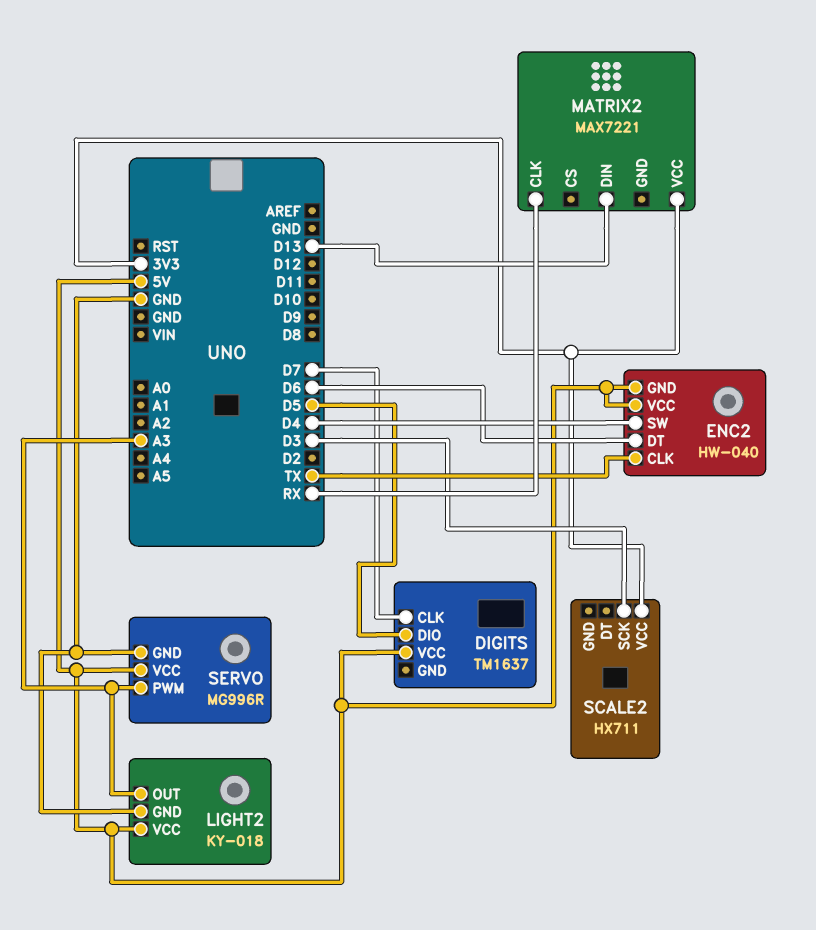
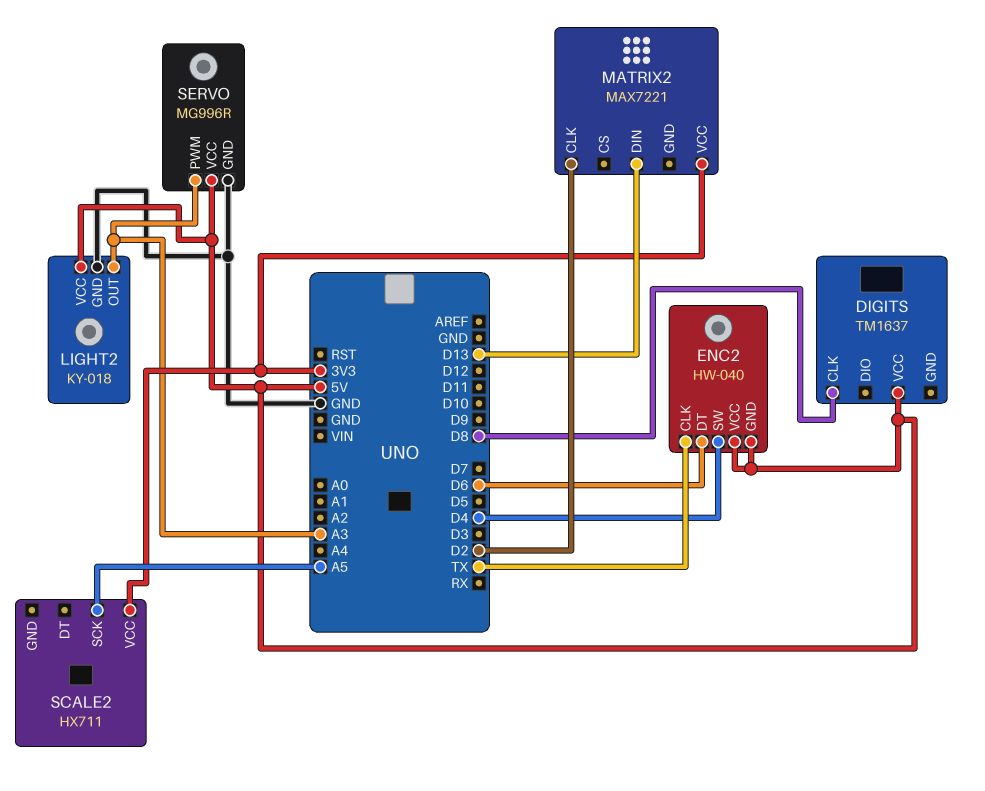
DIGITS pin CLK: D7 -> D8
DIGITS pin DIO: D5 -> none
MATRIX2 pin CLK: RX -> D2
SCALE2 pin SCK: D3 -> A5

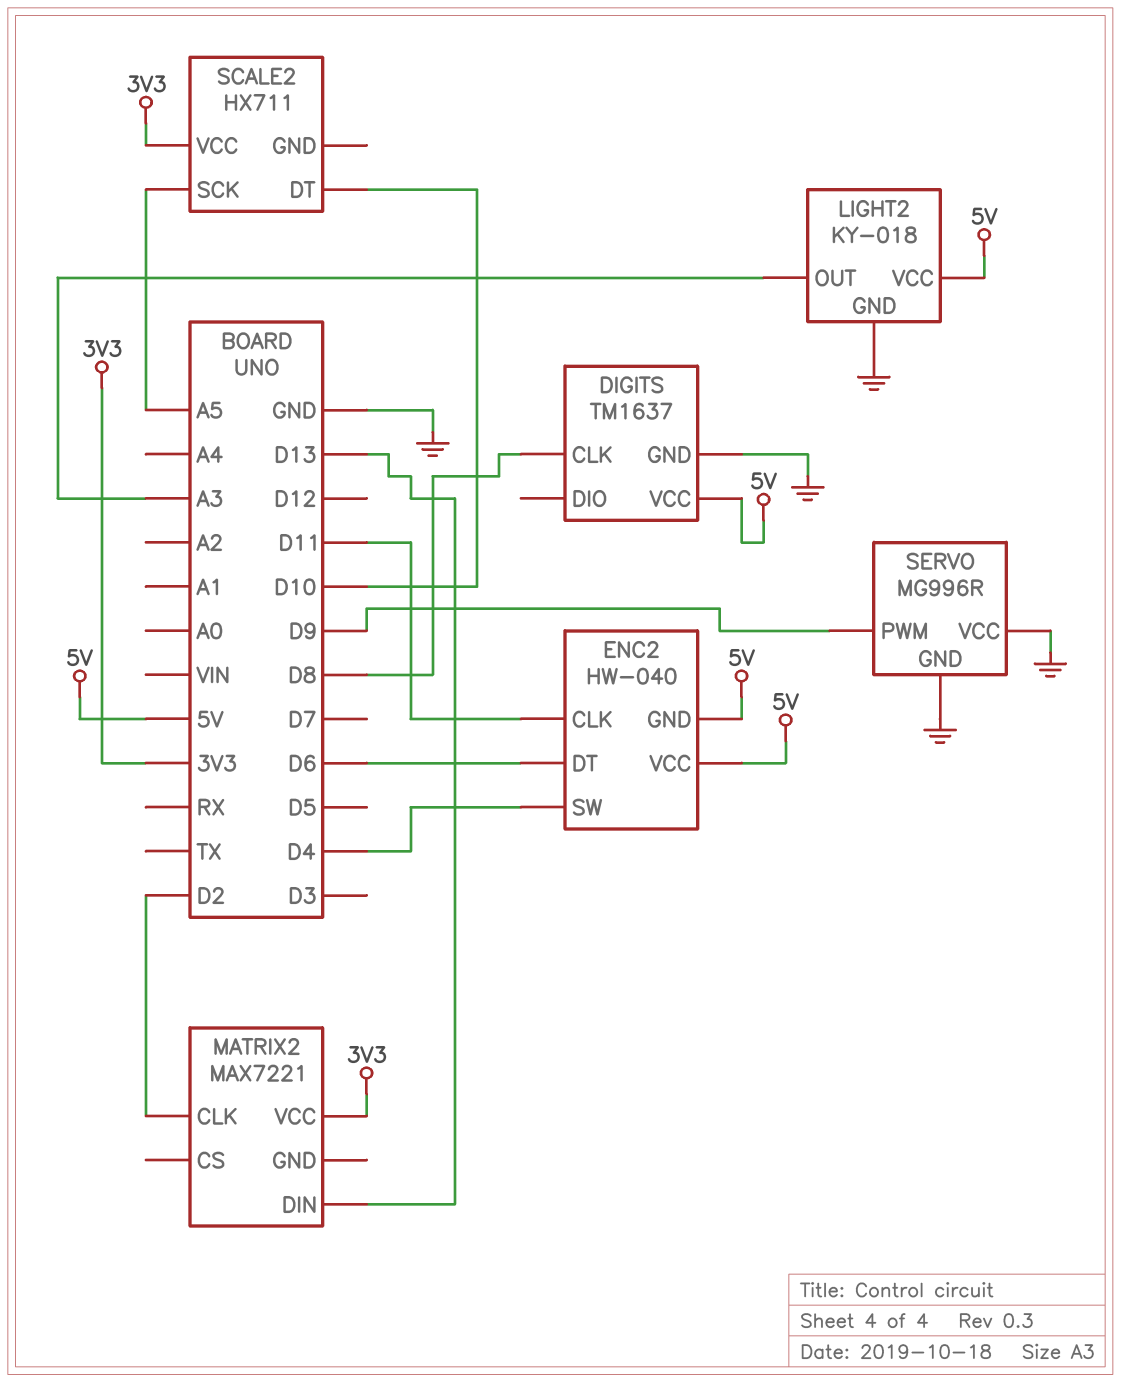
DIGITS pin GND: none -> GND
ENC2 pin CLK: TX -> D11
SCALE2 pin DT: none -> D10
SERVO pin PWM: A3 -> D9
SERVO pin VCC: 5V -> GND

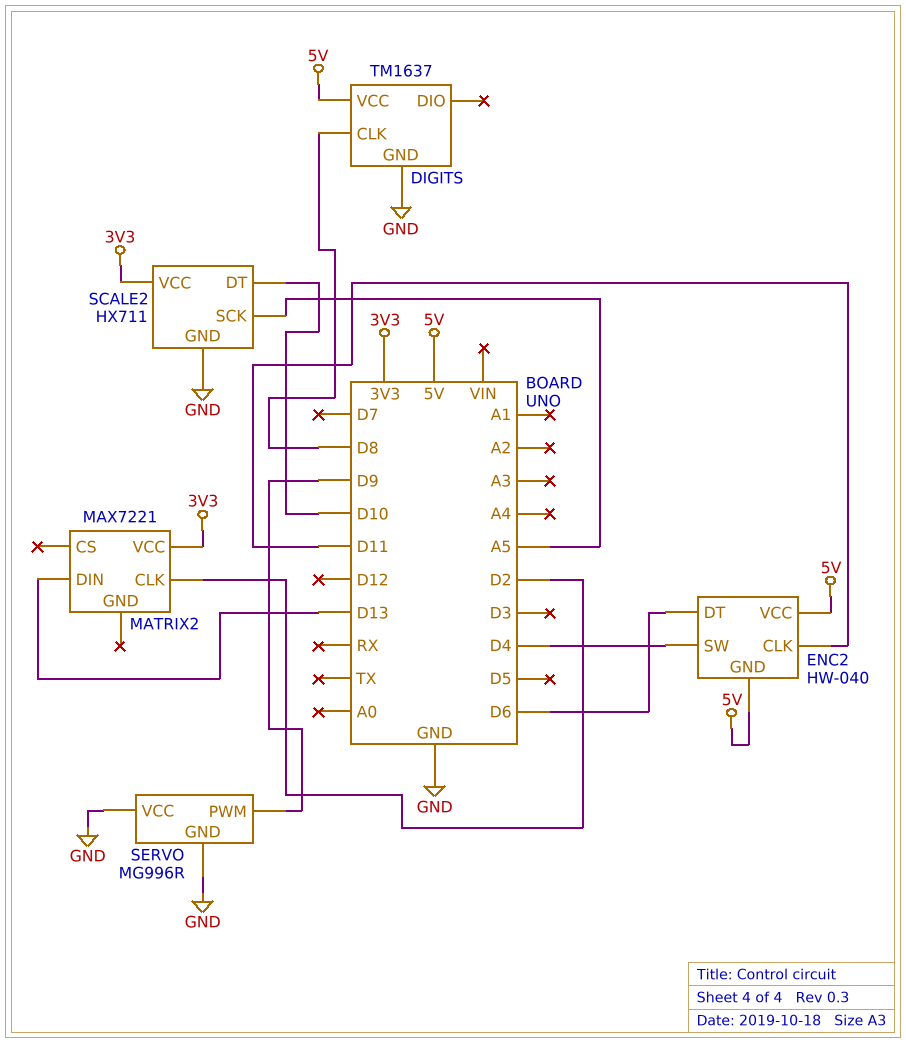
LIGHT2: KY-018 -> none
LIGHT2 pin GND: GND -> none
LIGHT2 pin OUT: A3 -> none
LIGHT2 pin VCC: 5V -> none
SCALE2 pin GND: none -> GND

